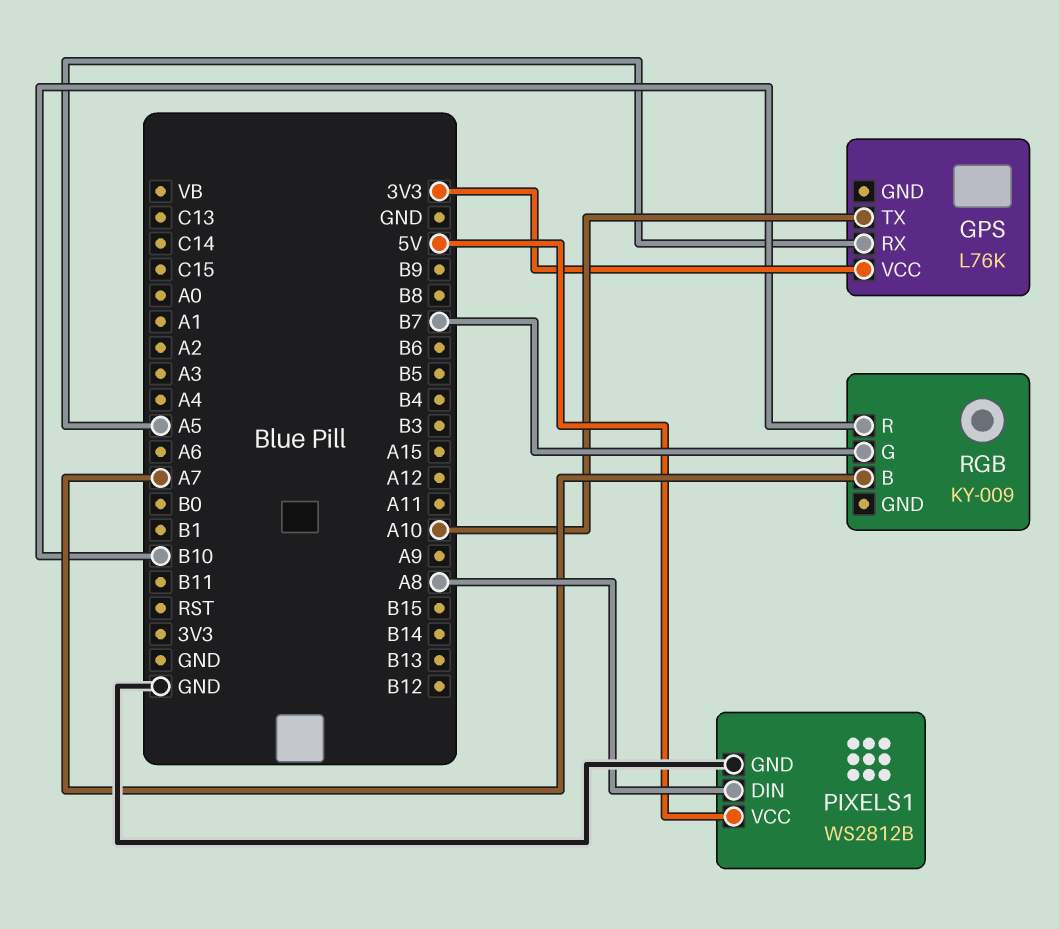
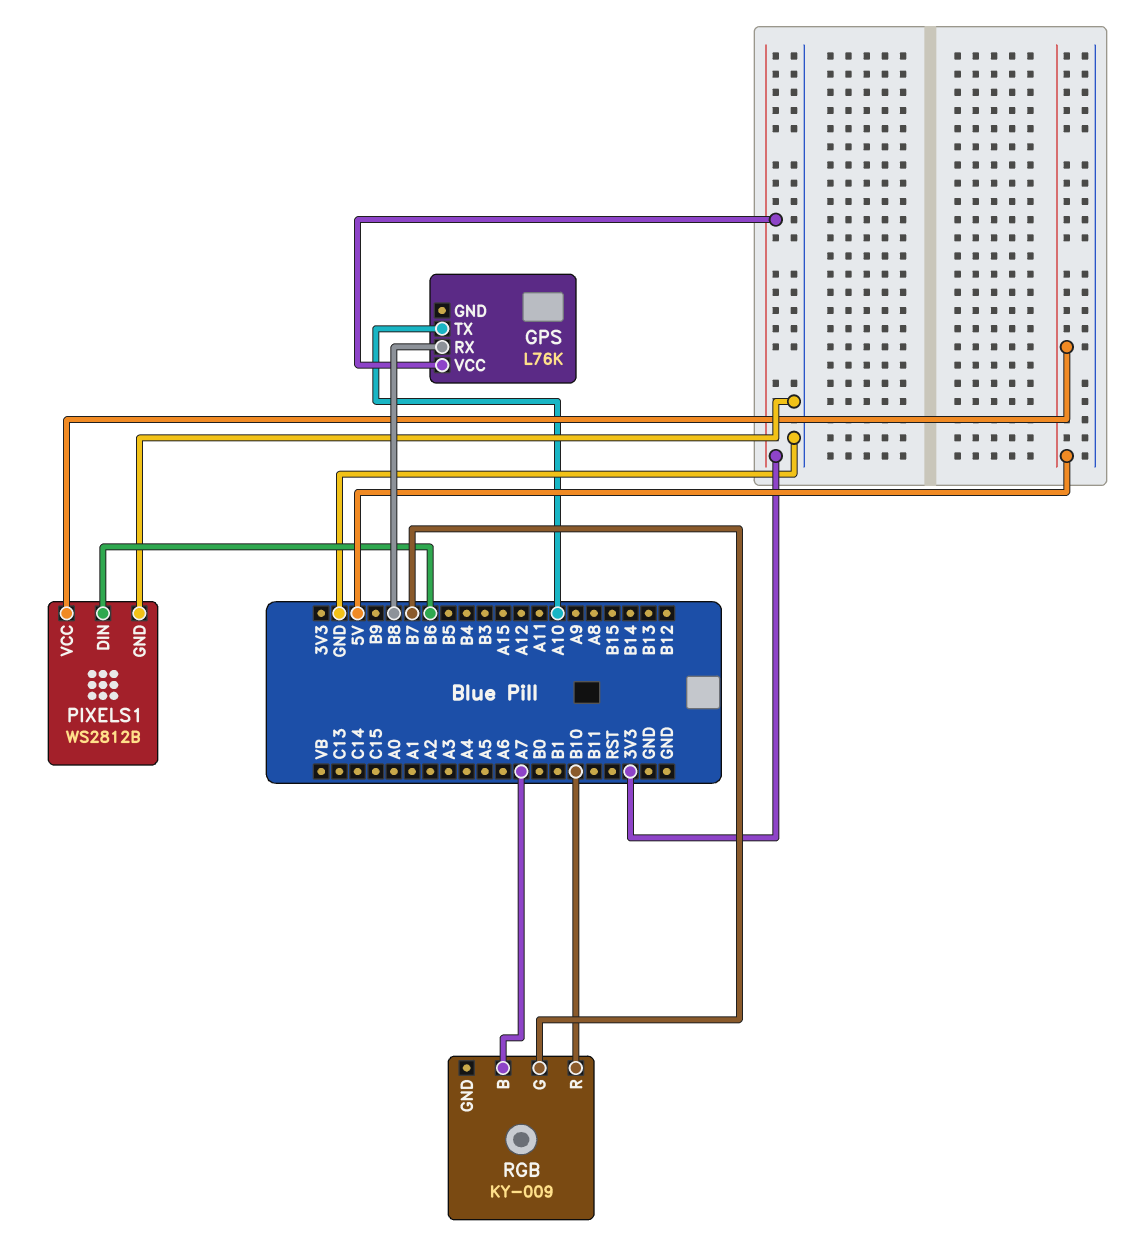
GPS pin RX: A5 -> B8
PIXELS1 pin DIN: A8 -> B6

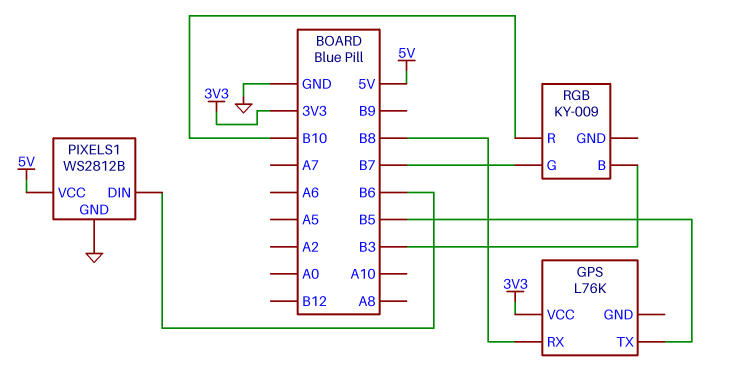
GPS pin TX: A10 -> B5
RGB pin B: A7 -> B3

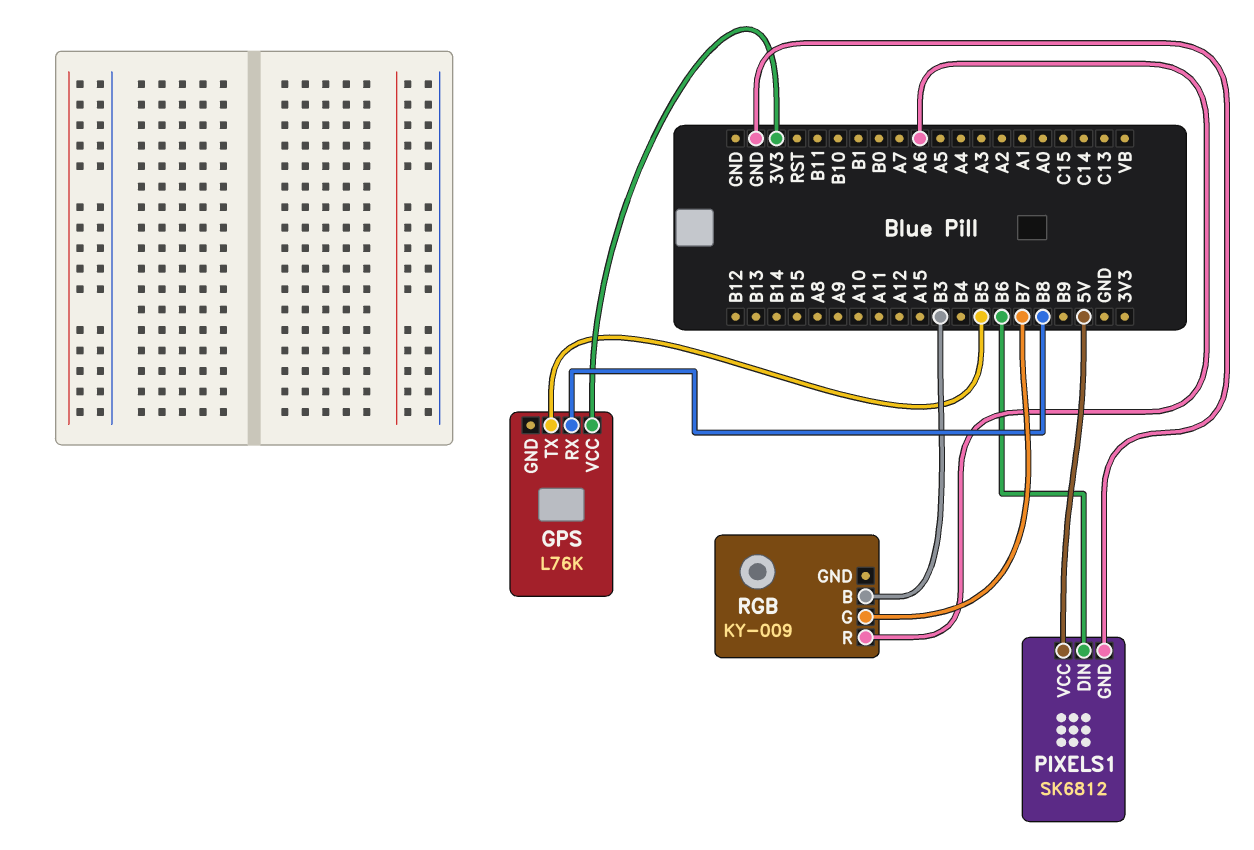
PIXELS1: WS2812B -> SK6812
RGB pin R: B10 -> A6

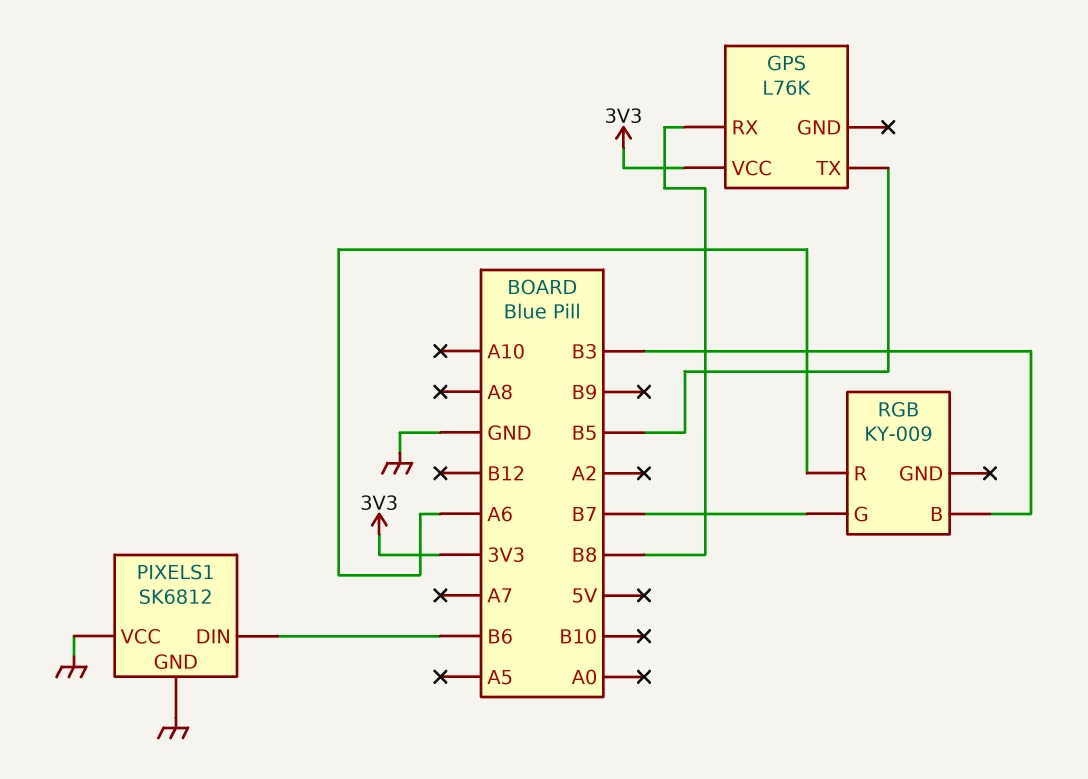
PIXELS1 pin VCC: 5V -> GND

